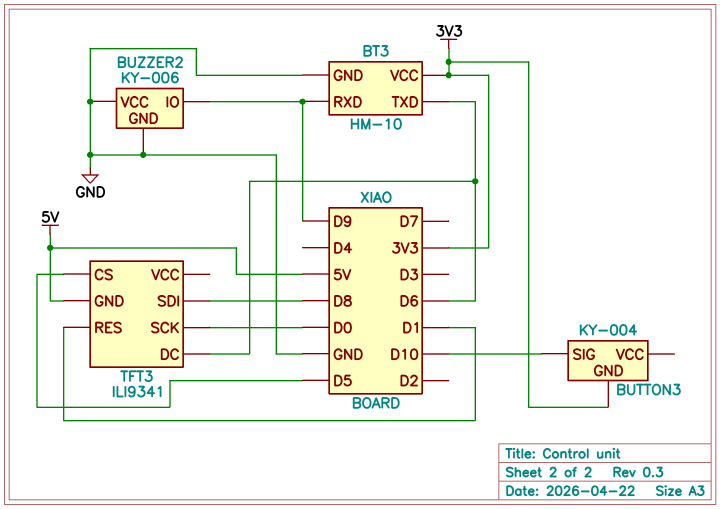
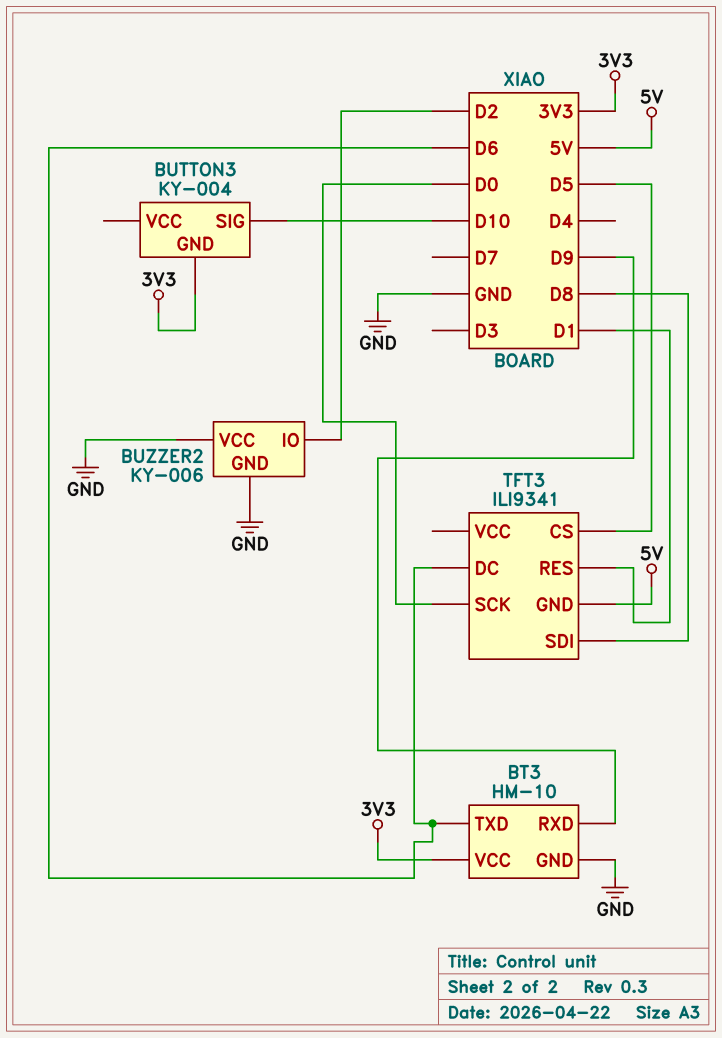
BUZZER2 pin IO: D9 -> D2

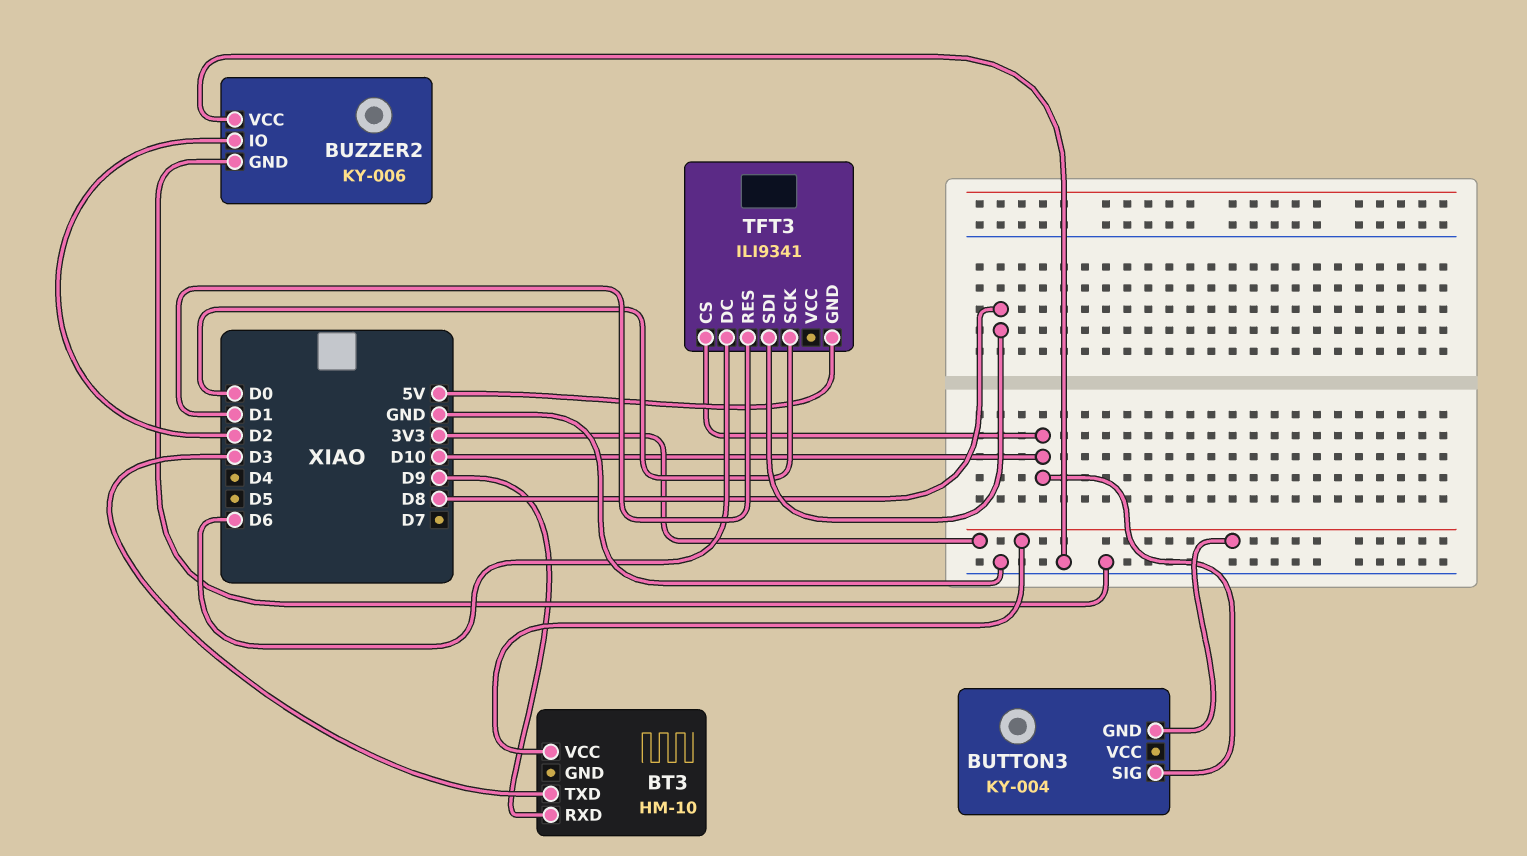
BT3 pin GND: GND -> none
BT3 pin TXD: D6 -> D3
TFT3 pin CS: D5 -> D10

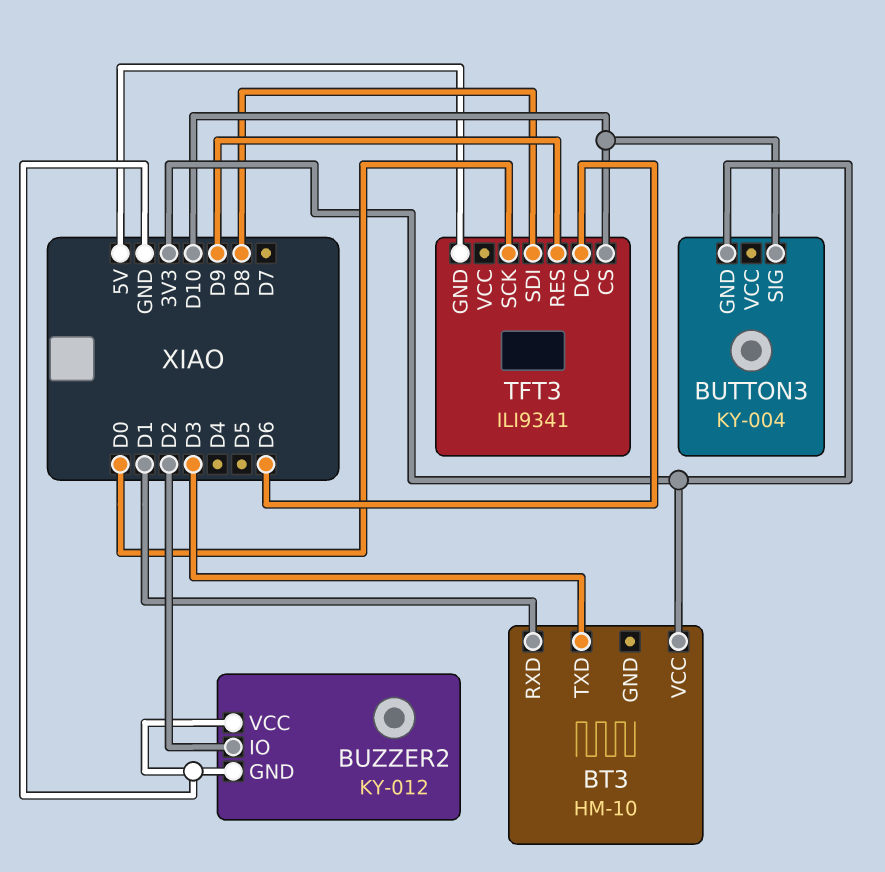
BT3 pin RXD: D9 -> D1
BUZZER2: KY-006 -> KY-012
TFT3 pin RES: D1 -> D9

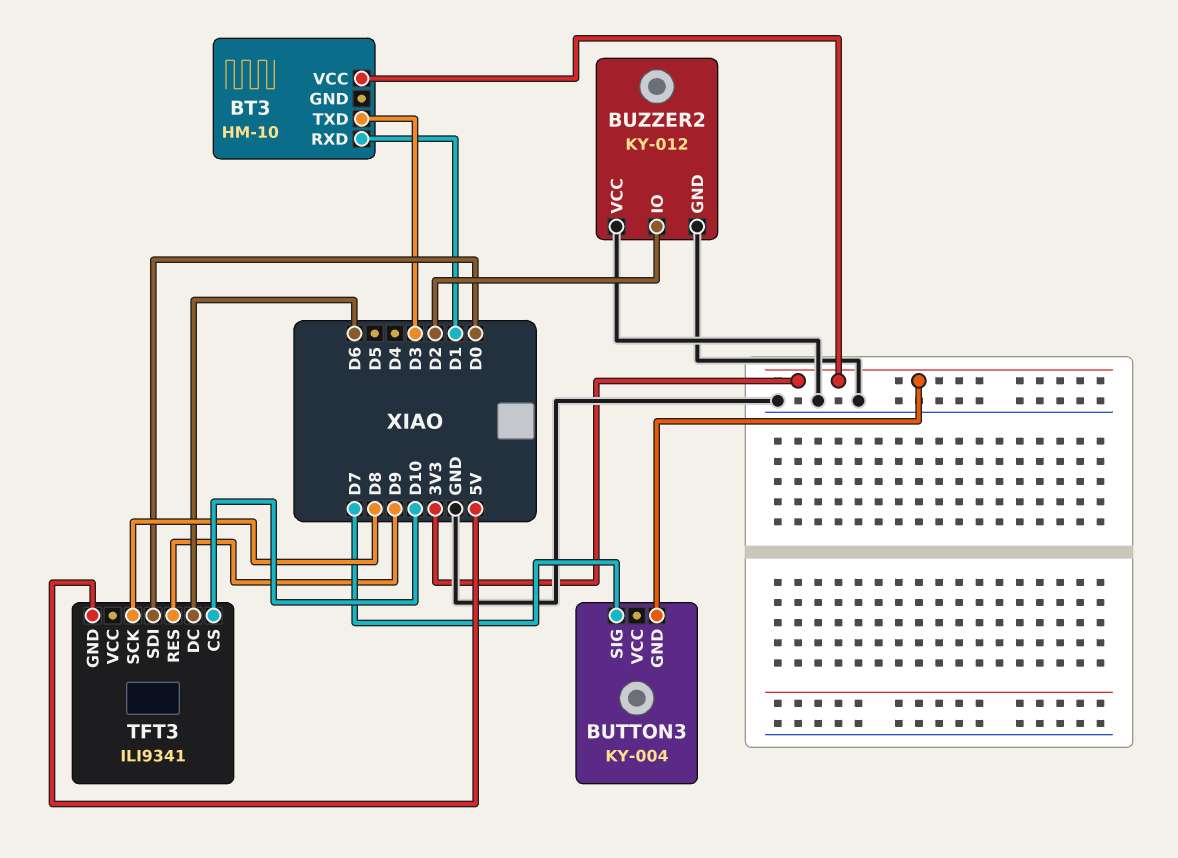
BUTTON3 pin SIG: D10 -> D7
TFT3 pin SCK: D0 -> D8
TFT3 pin SDI: D8 -> D0

